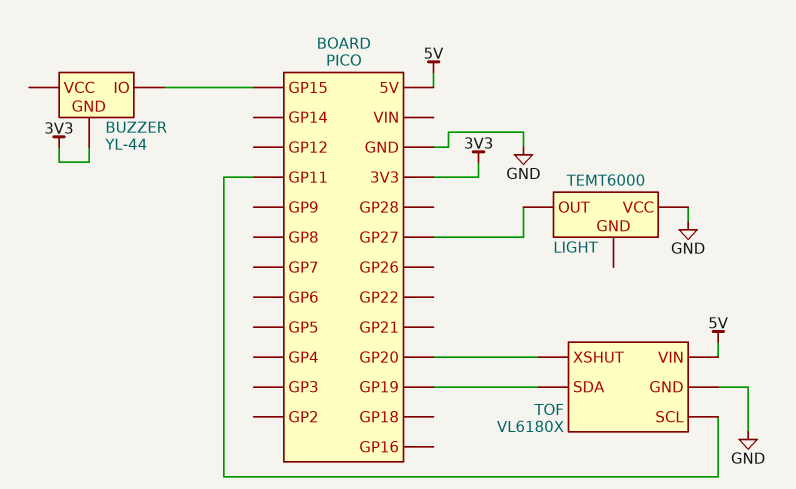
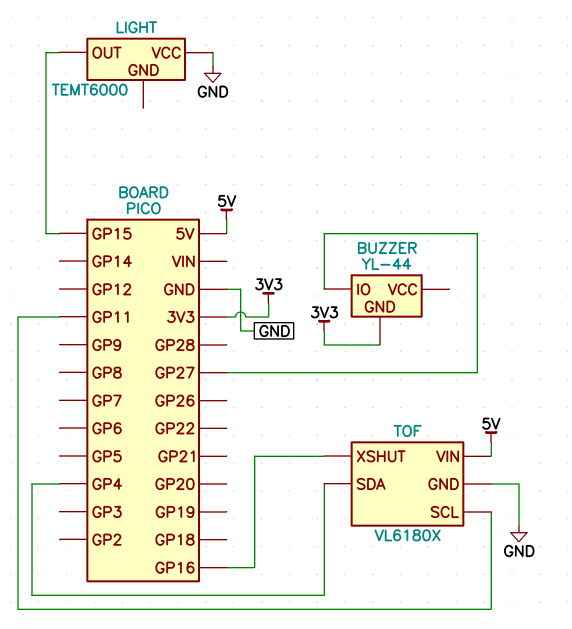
BUZZER pin IO: GP15 -> GP27
LIGHT pin OUT: GP27 -> GP15
TOF pin SDA: GP19 -> GP4
TOF pin XSHUT: GP20 -> GP16

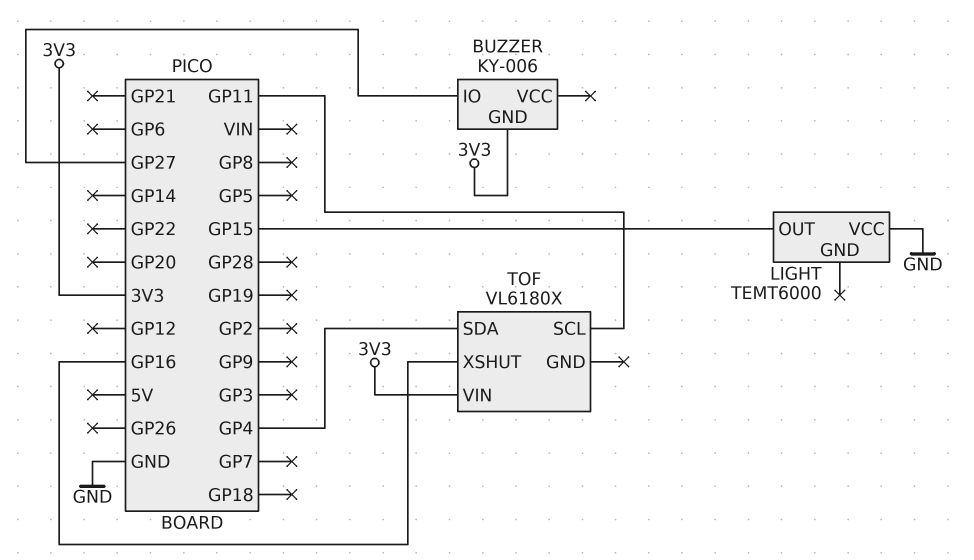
BUZZER: YL-44 -> KY-006
TOF pin GND: GND -> none
TOF pin VIN: 5V -> 3V3

